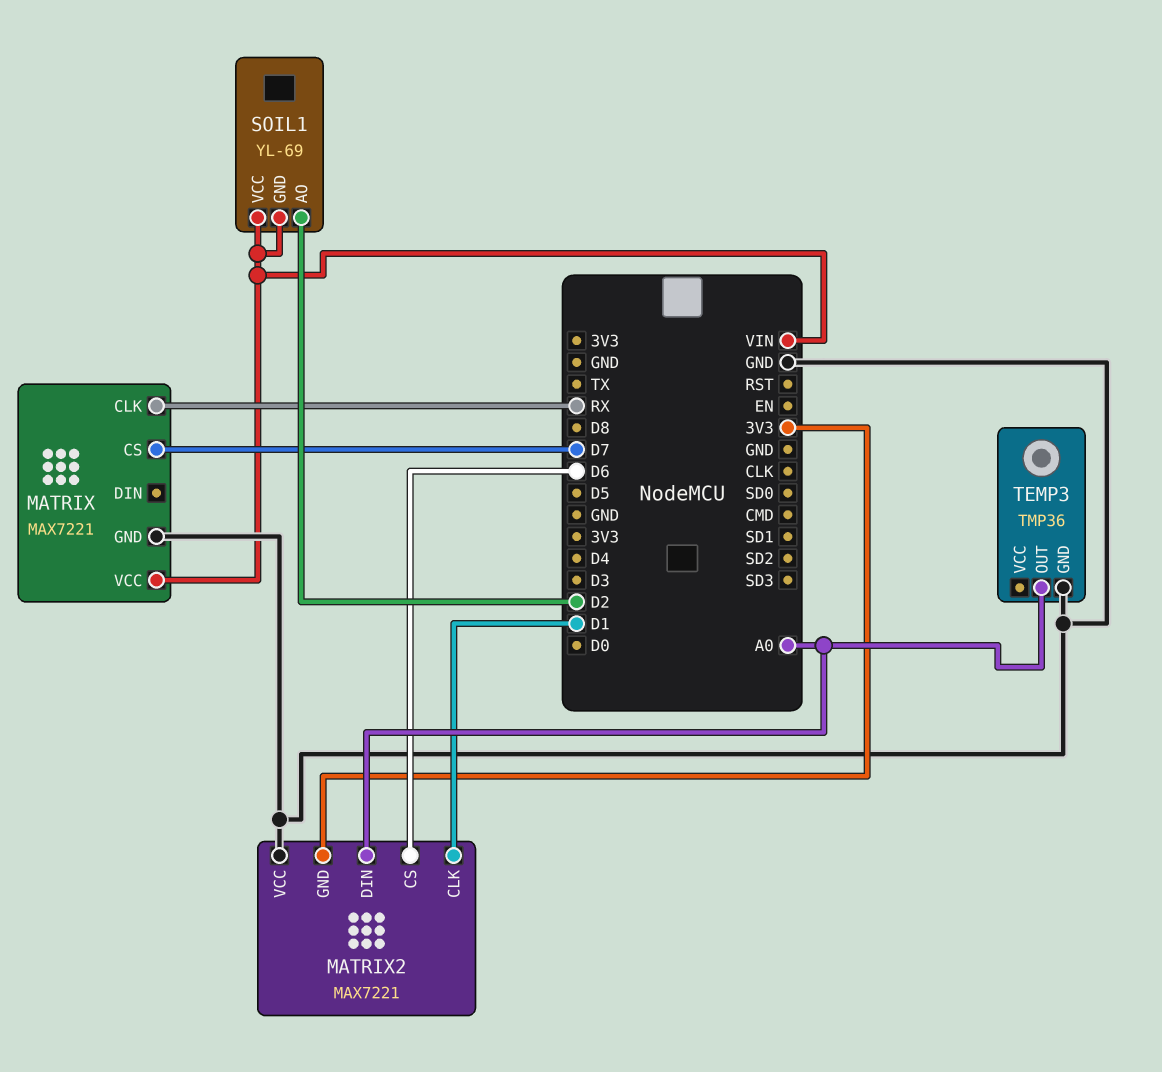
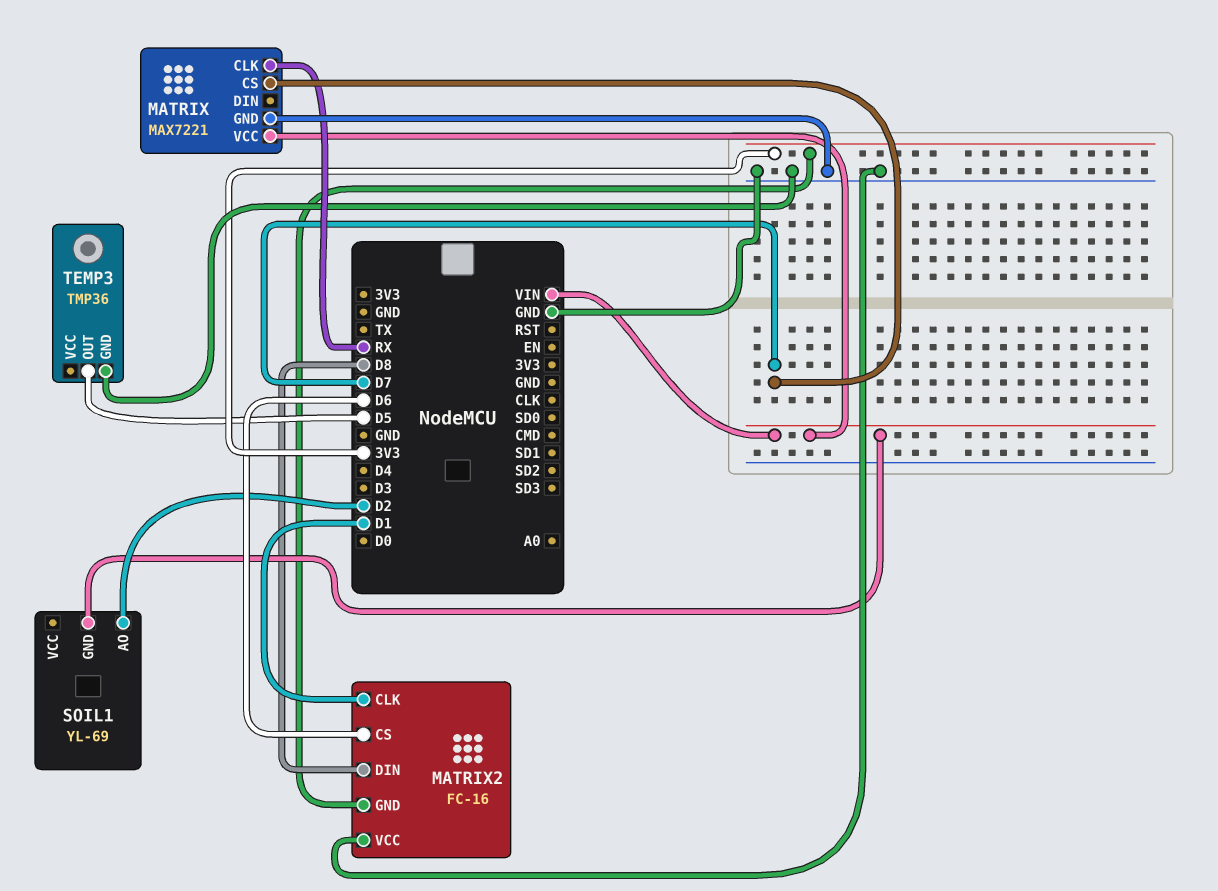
MATRIX2: MAX7221 -> FC-16
MATRIX2 pin DIN: A0 -> D8
SOIL1 pin VCC: VIN -> none
TEMP3 pin OUT: A0 -> D5

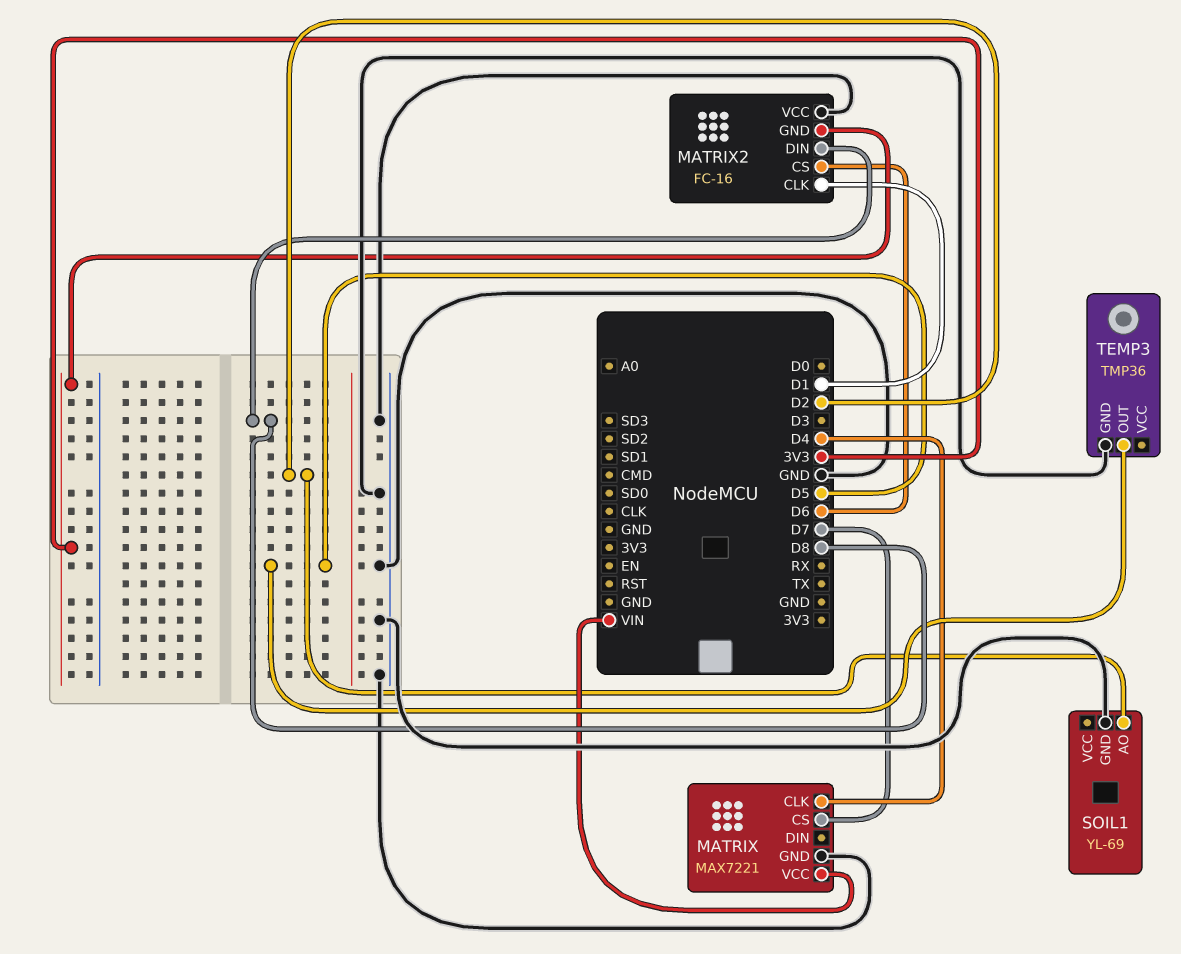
MATRIX pin CLK: RX -> D4
SOIL1 pin GND: VIN -> GND

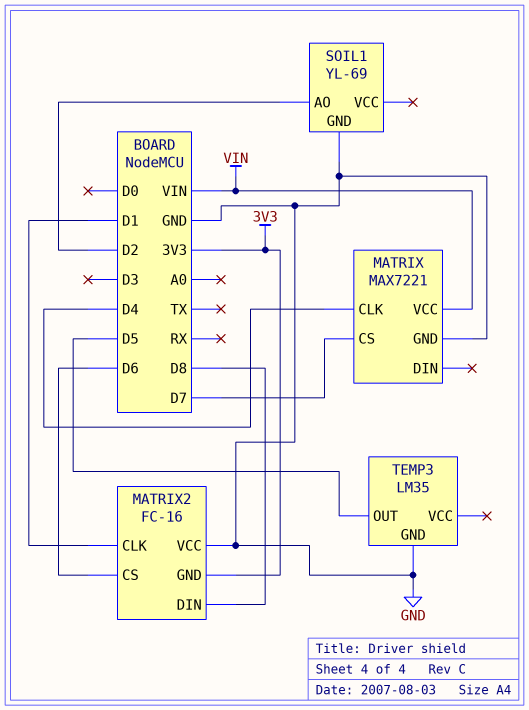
TEMP3: TMP36 -> LM35

